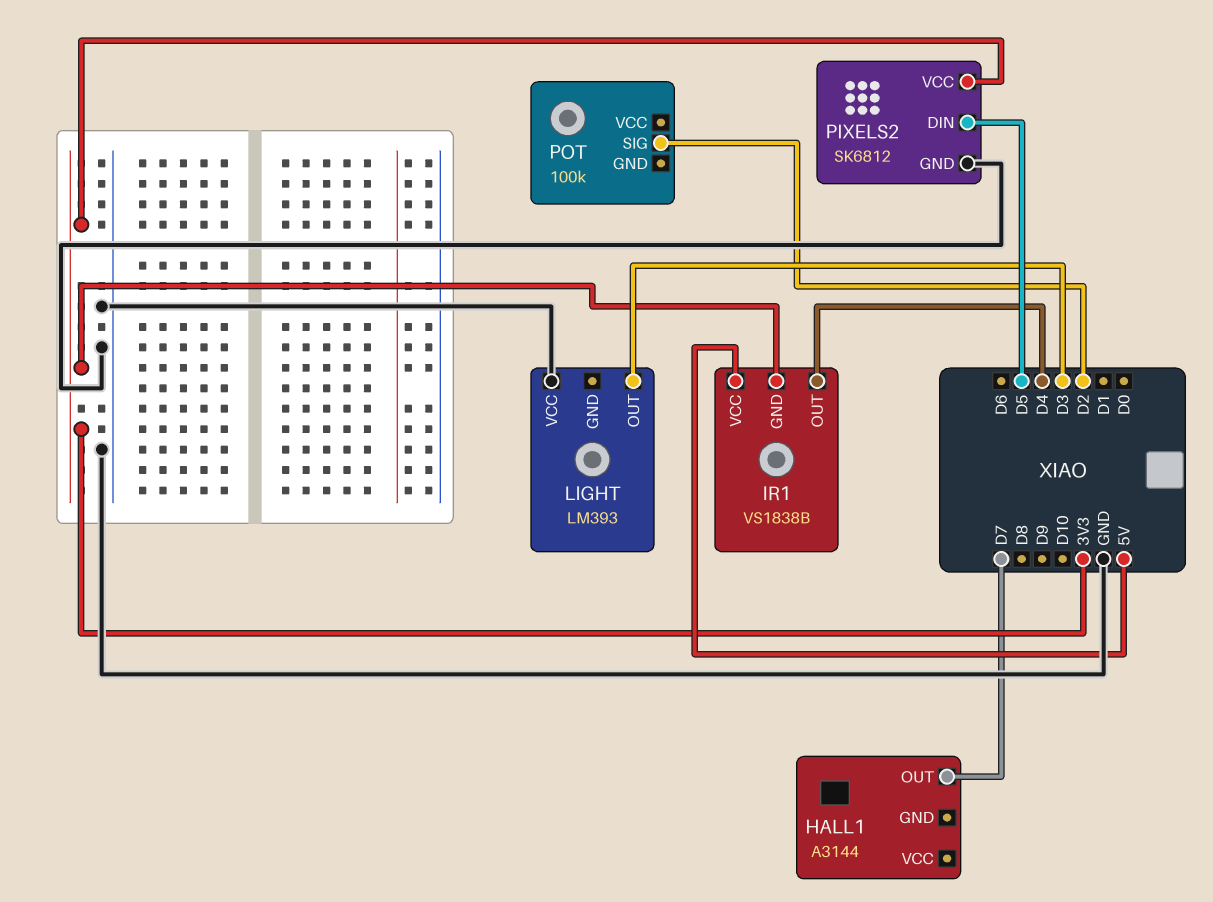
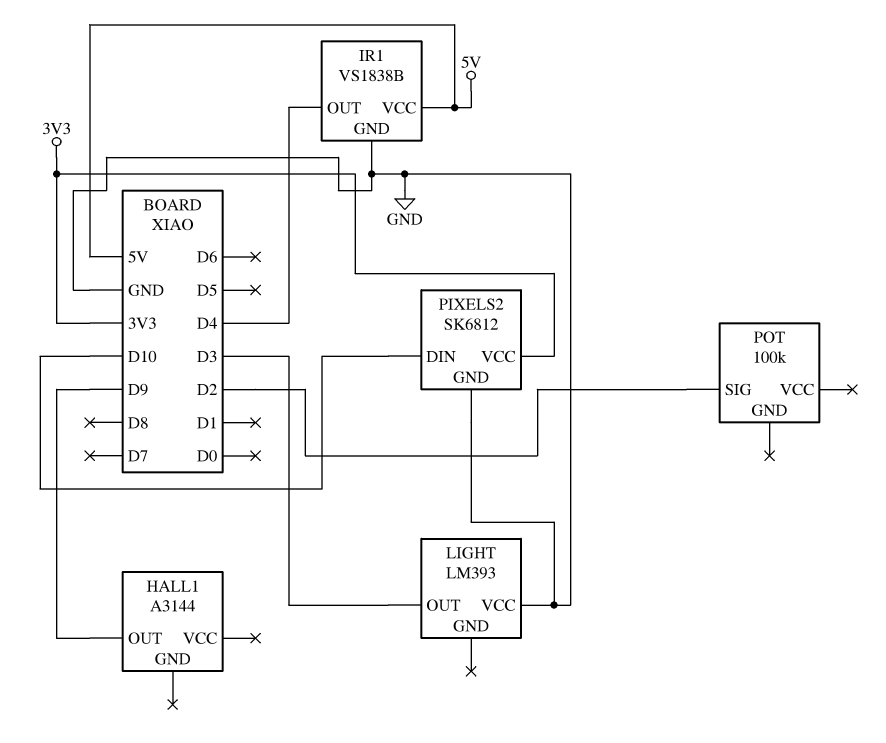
HALL1 pin OUT: D7 -> D9
IR1 pin GND: 3V3 -> GND
PIXELS2 pin DIN: D5 -> D10

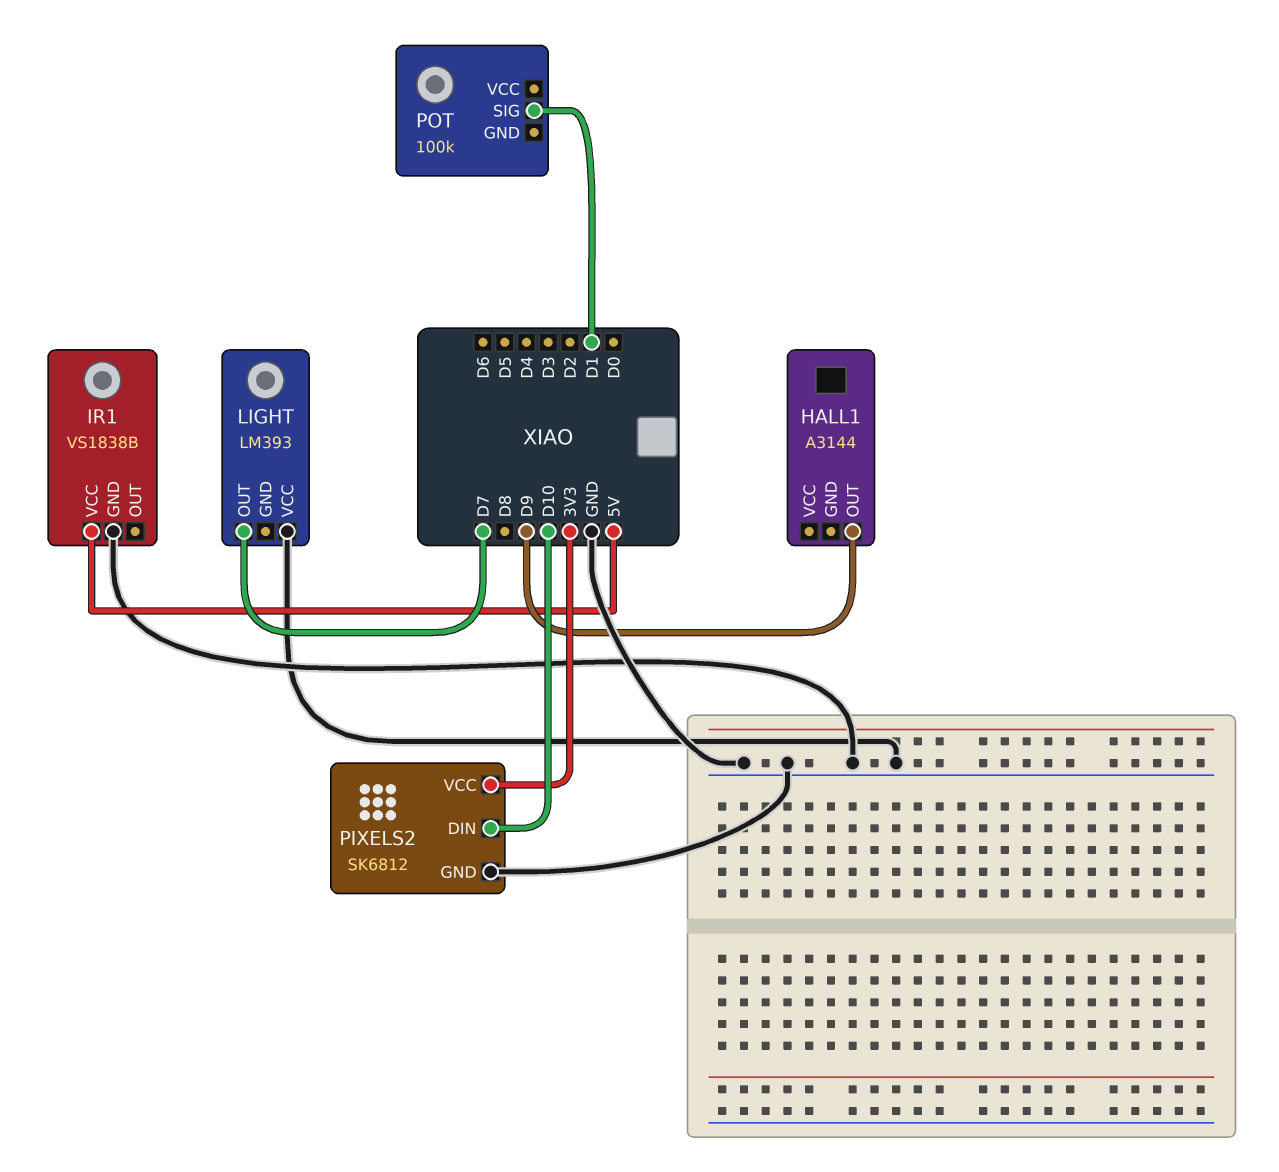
IR1 pin OUT: D4 -> none
LIGHT pin OUT: D3 -> D7
POT pin SIG: D2 -> D1

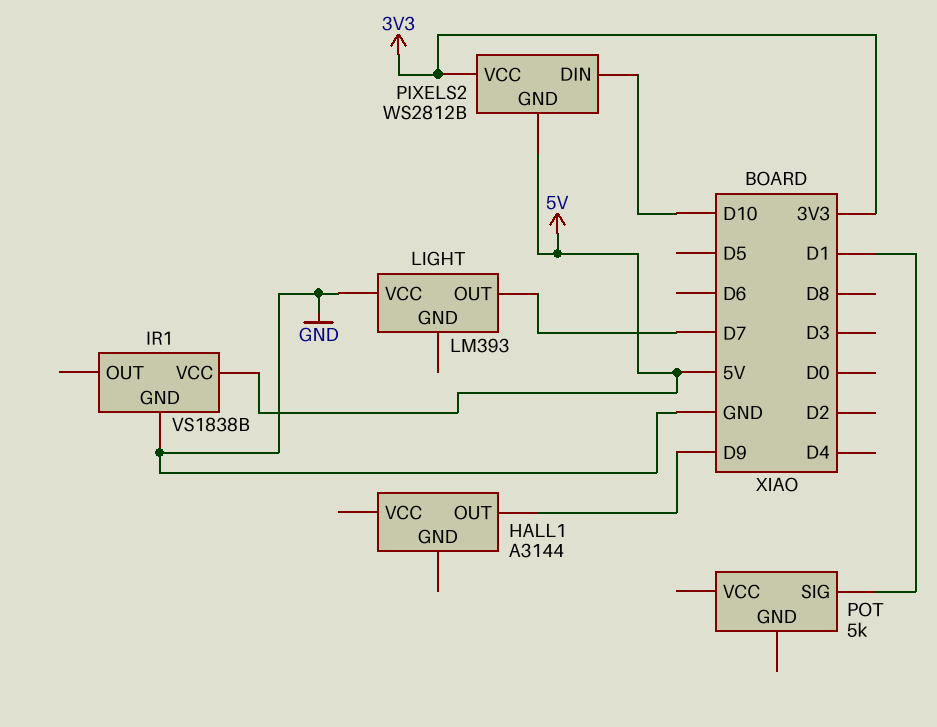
PIXELS2: SK6812 -> WS2812B
PIXELS2 pin GND: GND -> 5V
POT: 100k -> 5k

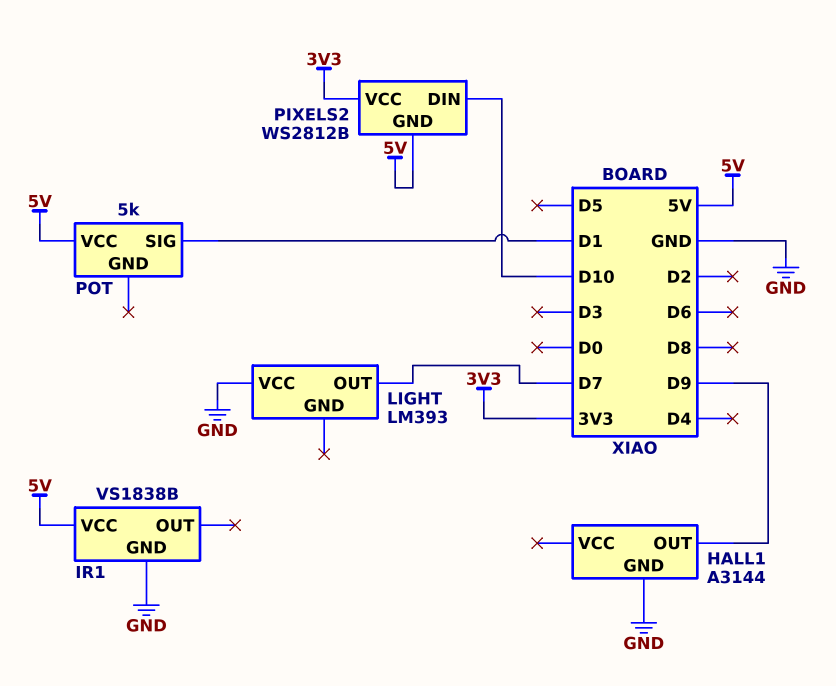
HALL1 pin GND: none -> GND
POT pin VCC: none -> 5V

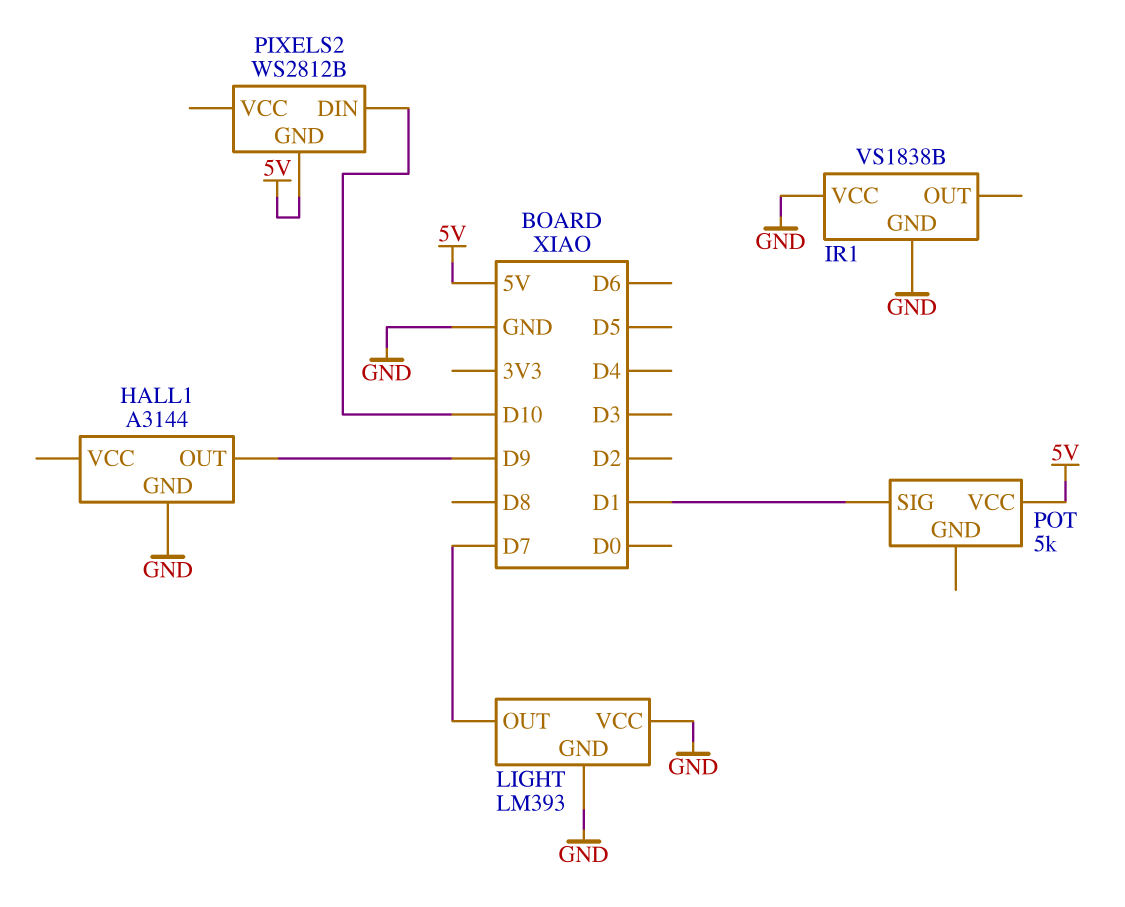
IR1 pin VCC: 5V -> GND
LIGHT pin GND: none -> GND
PIXELS2 pin VCC: 3V3 -> none

